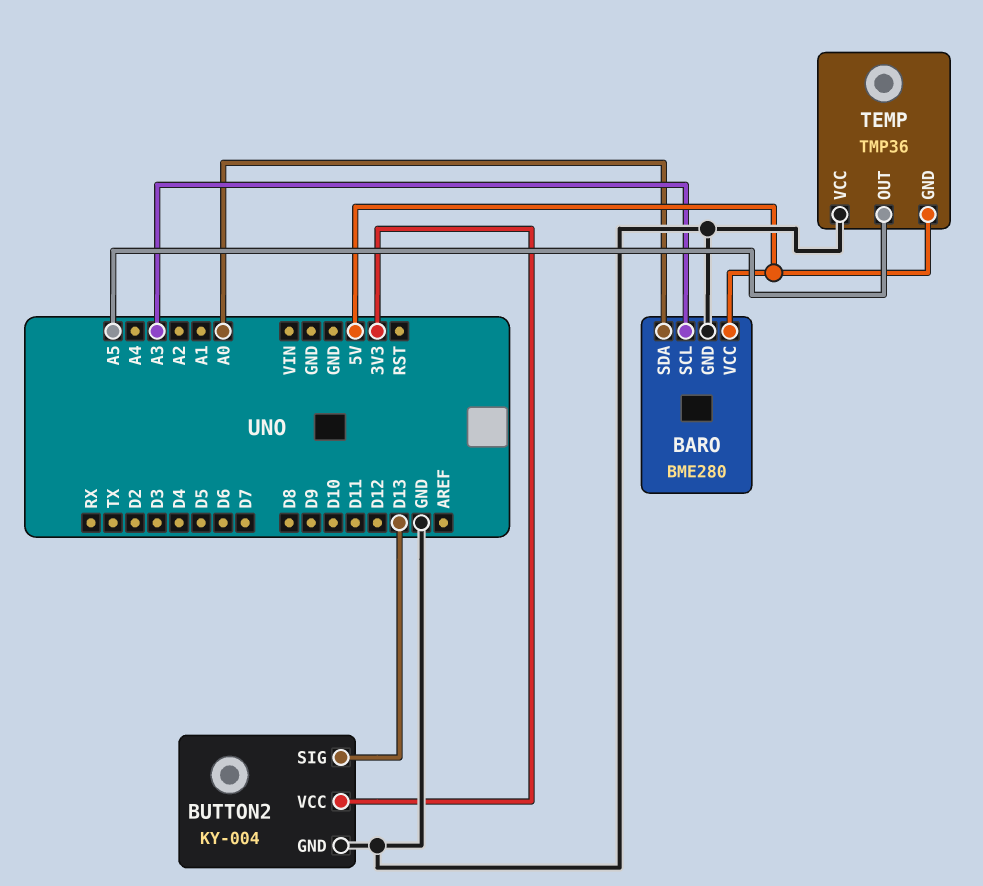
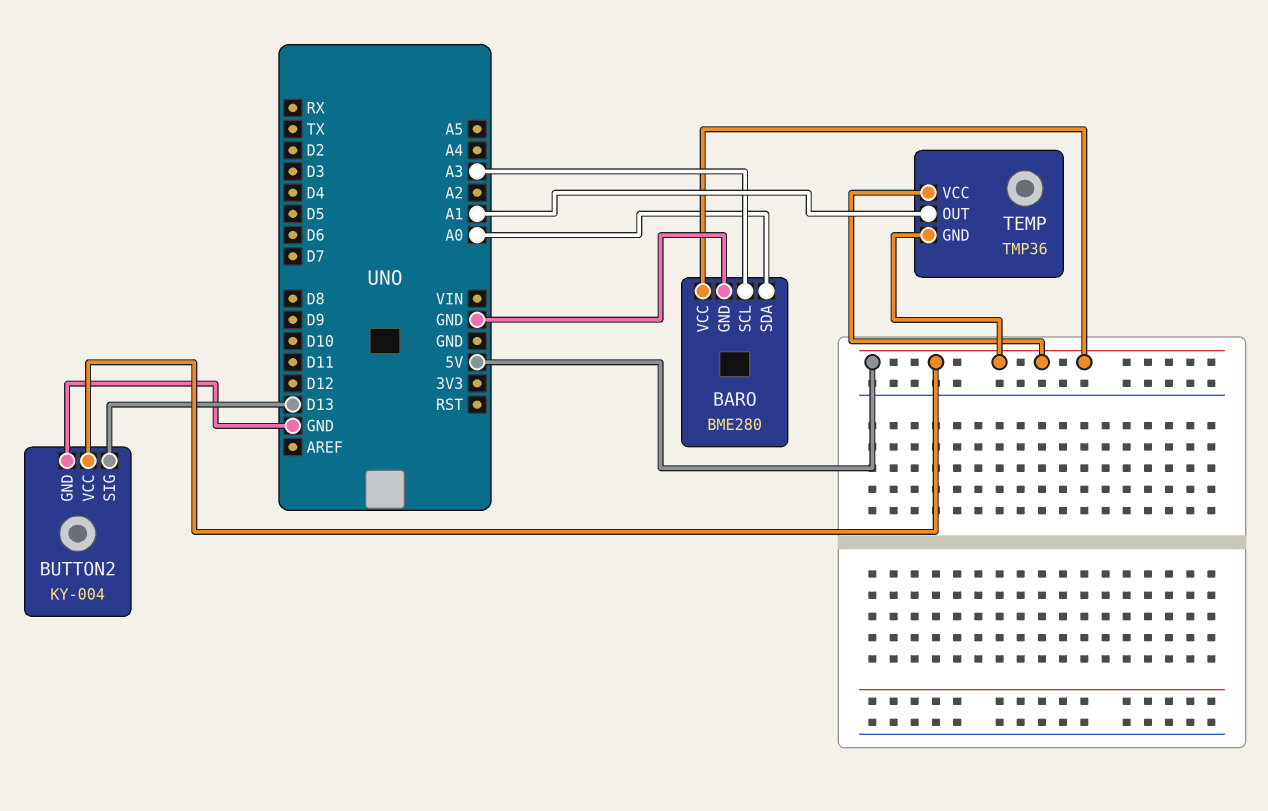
BUTTON2 pin VCC: 3V3 -> 5V
TEMP pin OUT: A5 -> A1
TEMP pin VCC: GND -> 5V

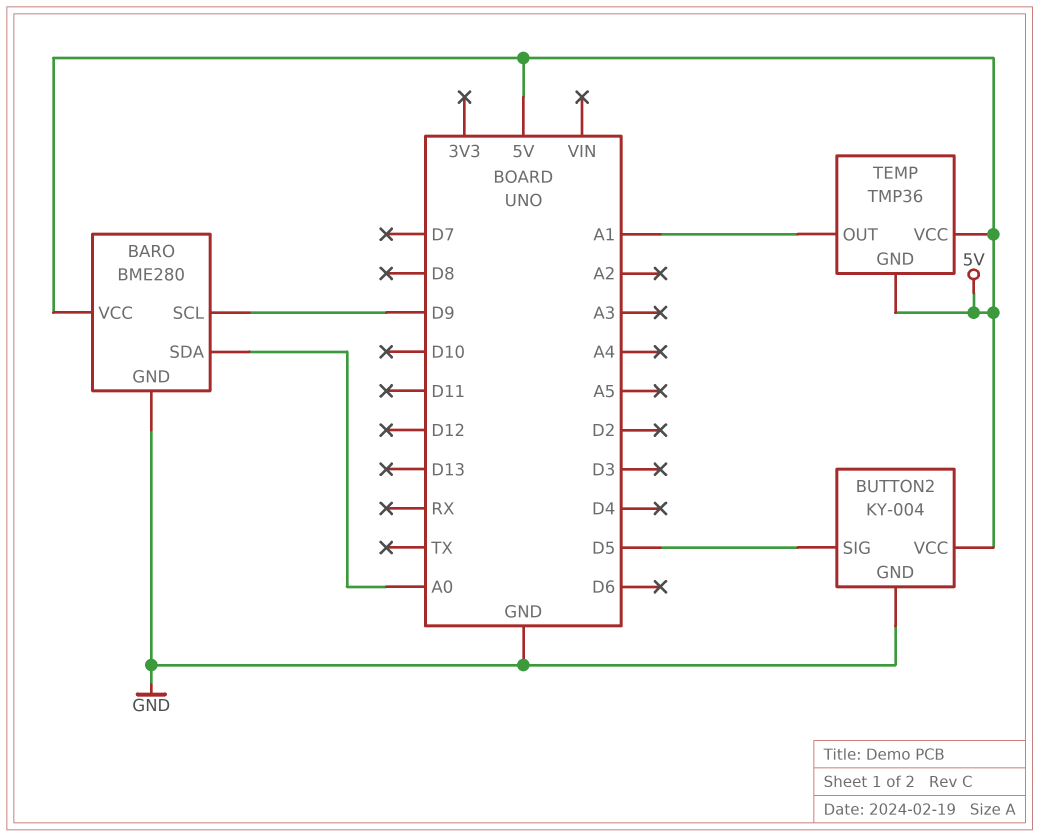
BARO pin SCL: A3 -> D9
BUTTON2 pin SIG: D13 -> D5

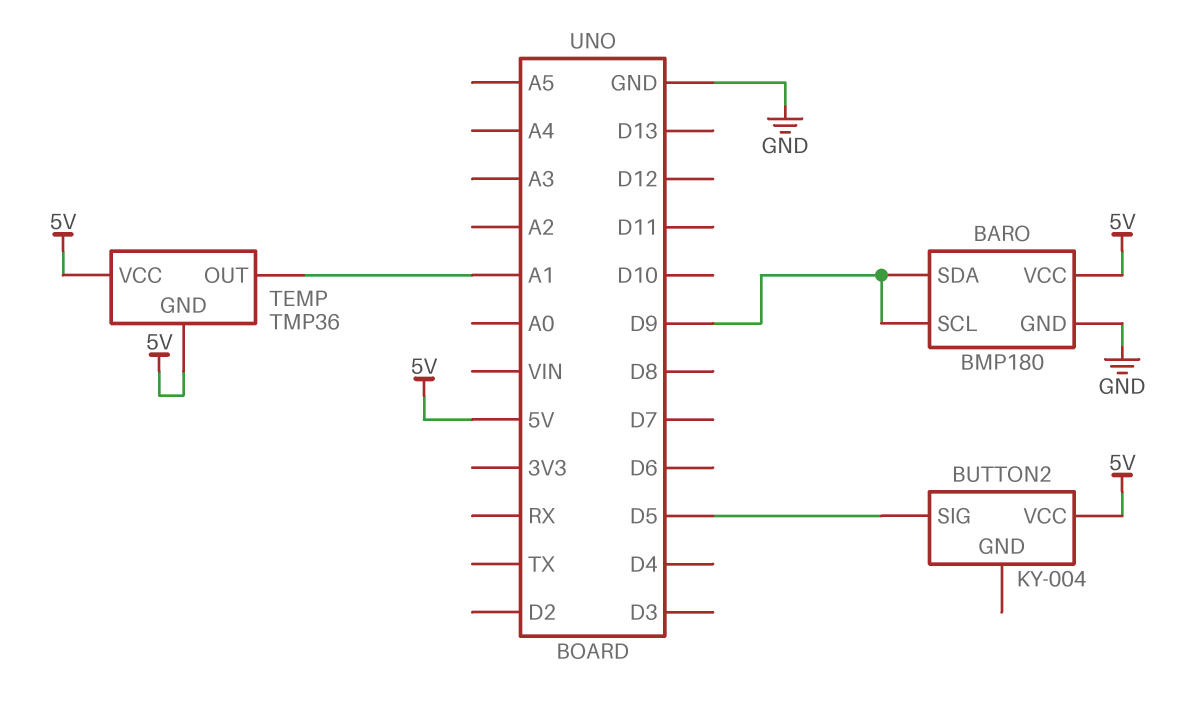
BARO: BME280 -> BMP180
BARO pin SDA: A0 -> D9
BUTTON2 pin GND: GND -> none

